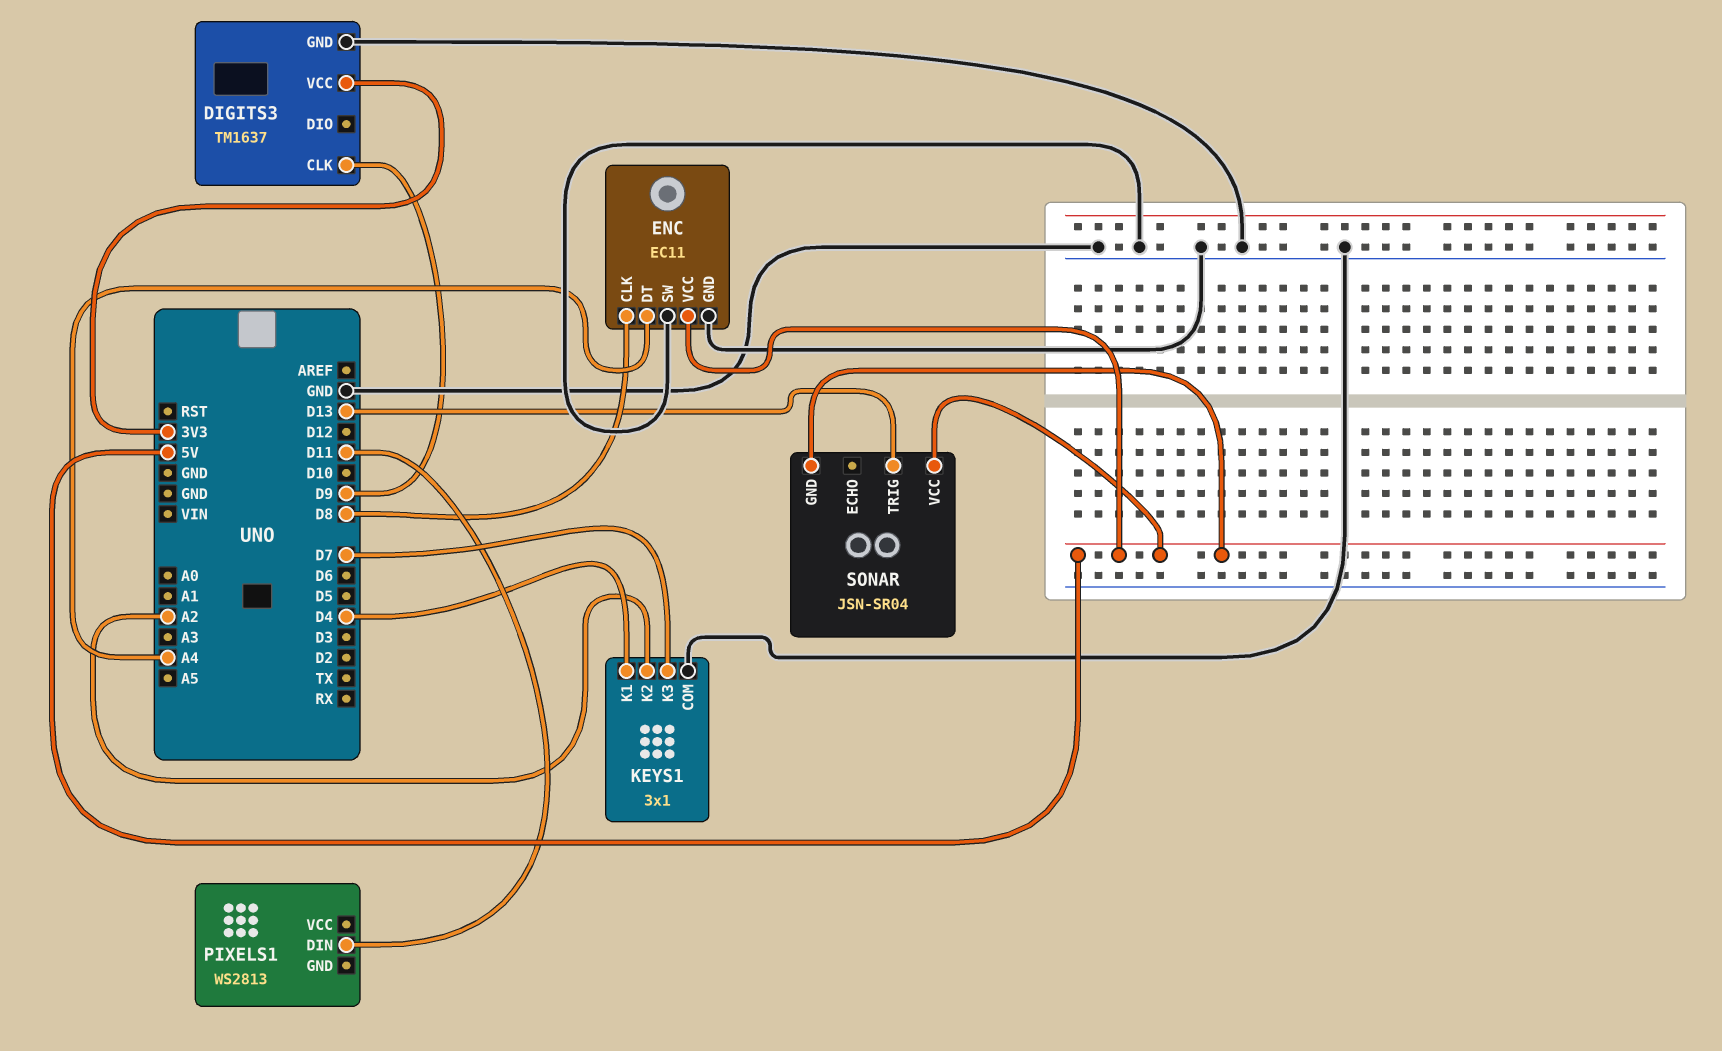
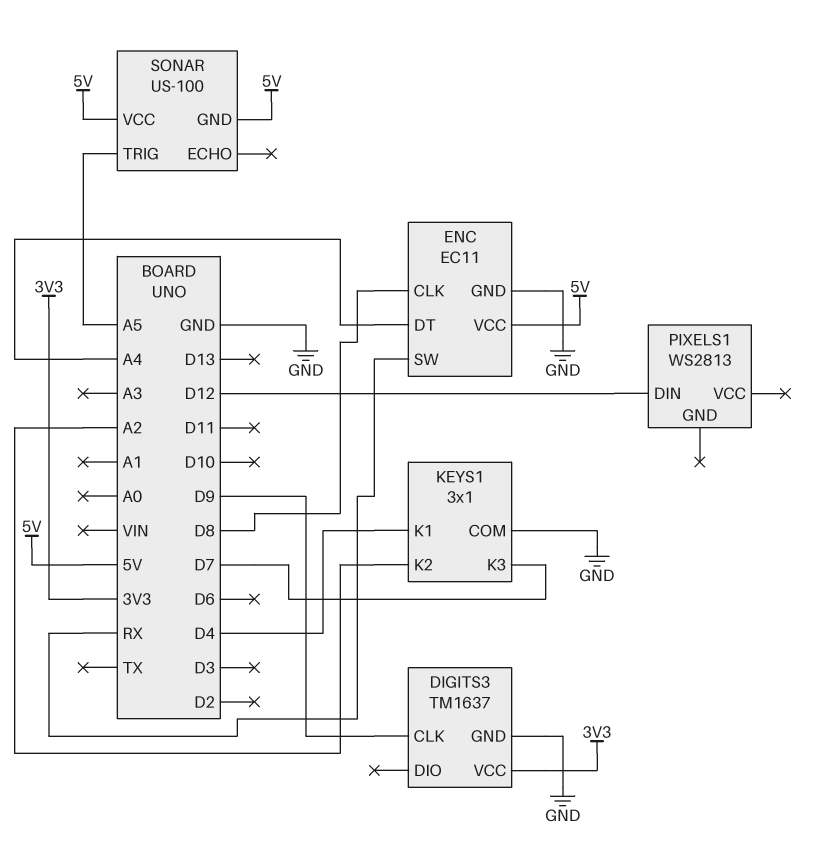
ENC pin SW: GND -> RX
PIXELS1 pin DIN: D11 -> D12
SONAR: JSN-SR04 -> US-100
SONAR pin TRIG: D13 -> A5

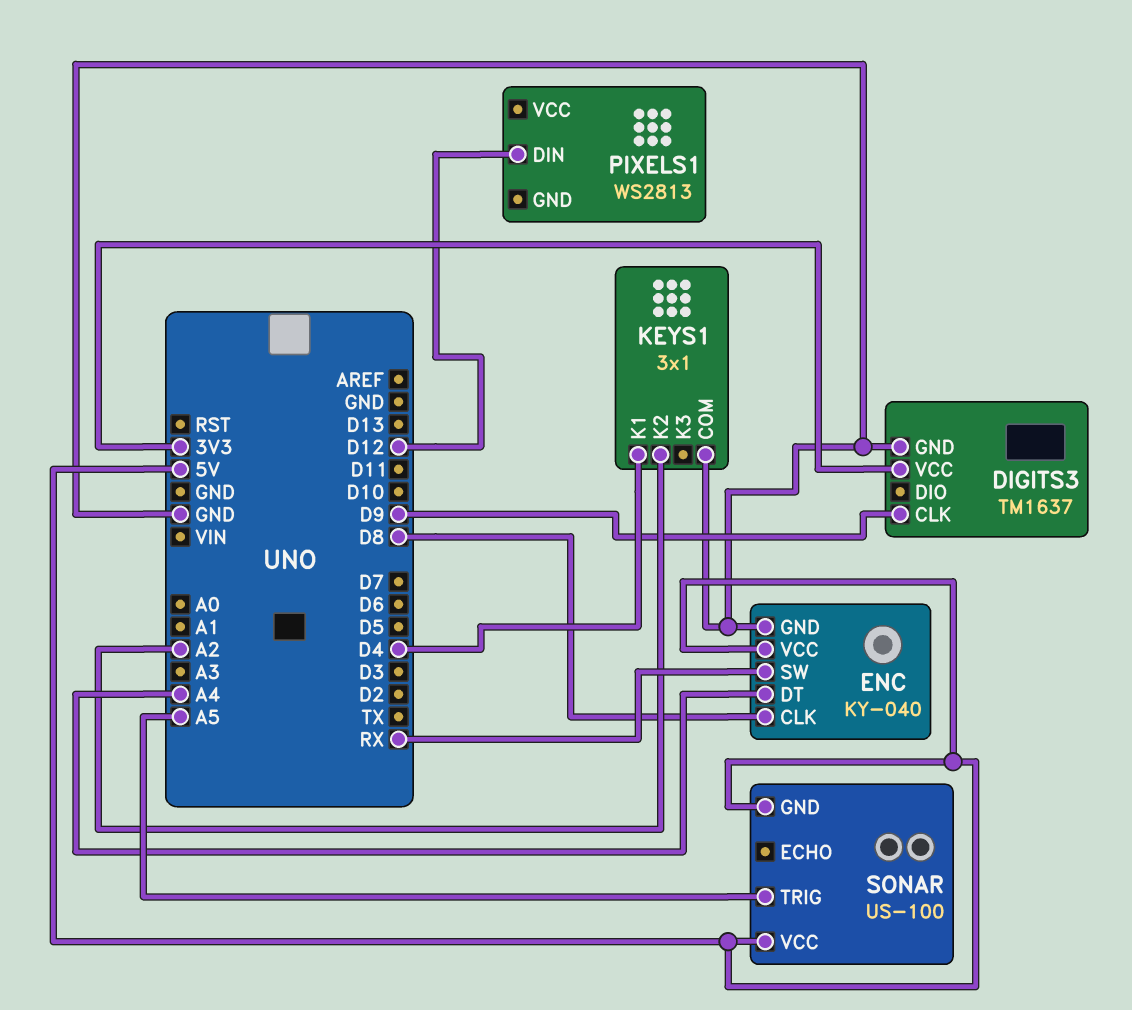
ENC: EC11 -> KY-040
KEYS1 pin K3: D7 -> none

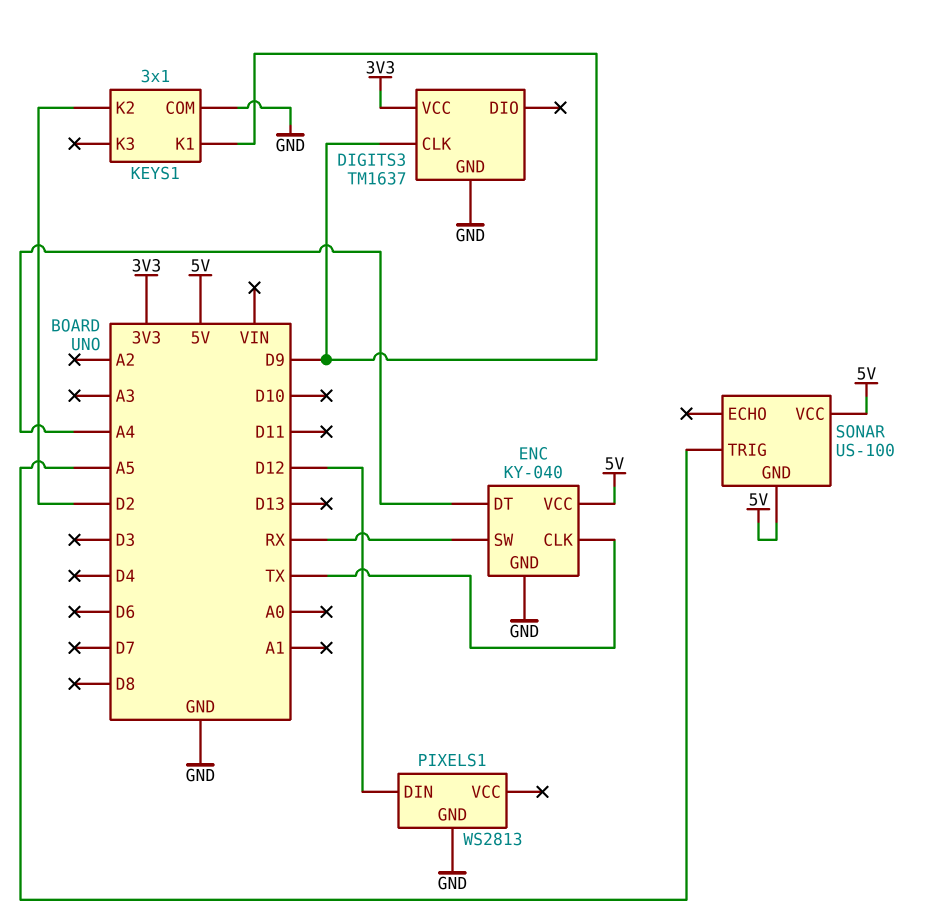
ENC pin CLK: D8 -> TX
KEYS1 pin K1: D4 -> D9
KEYS1 pin K2: A2 -> D2
PIXELS1 pin GND: none -> GND

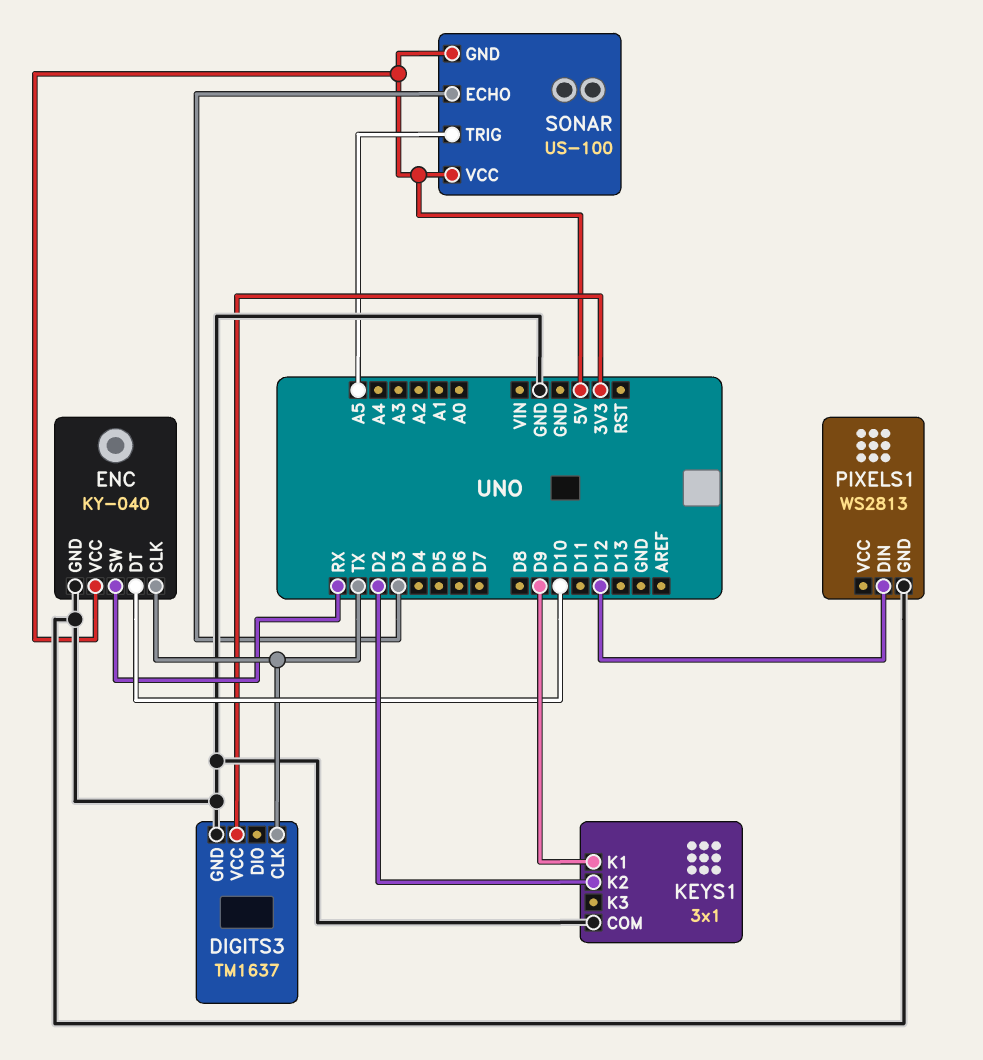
DIGITS3 pin CLK: D9 -> TX
ENC pin DT: A4 -> D10
SONAR pin ECHO: none -> D3

